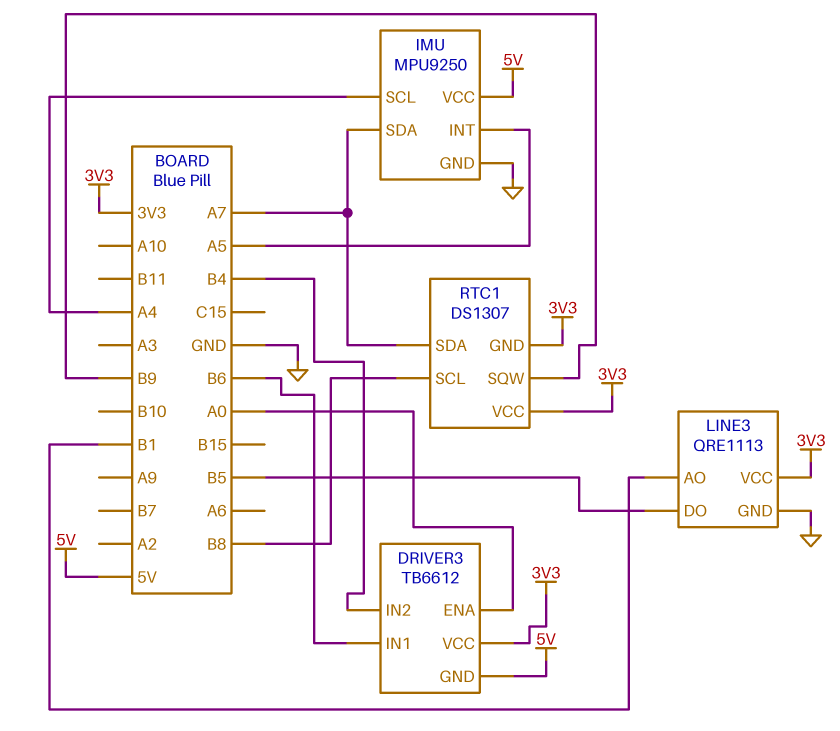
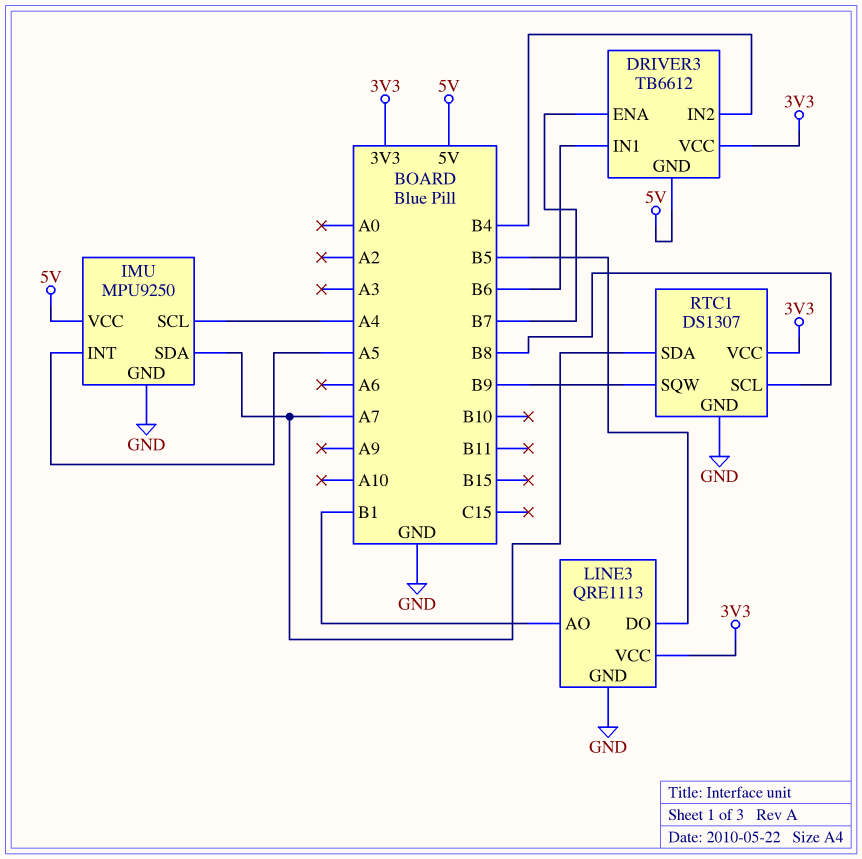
DRIVER3 pin ENA: A0 -> B7
RTC1 pin GND: 3V3 -> GND

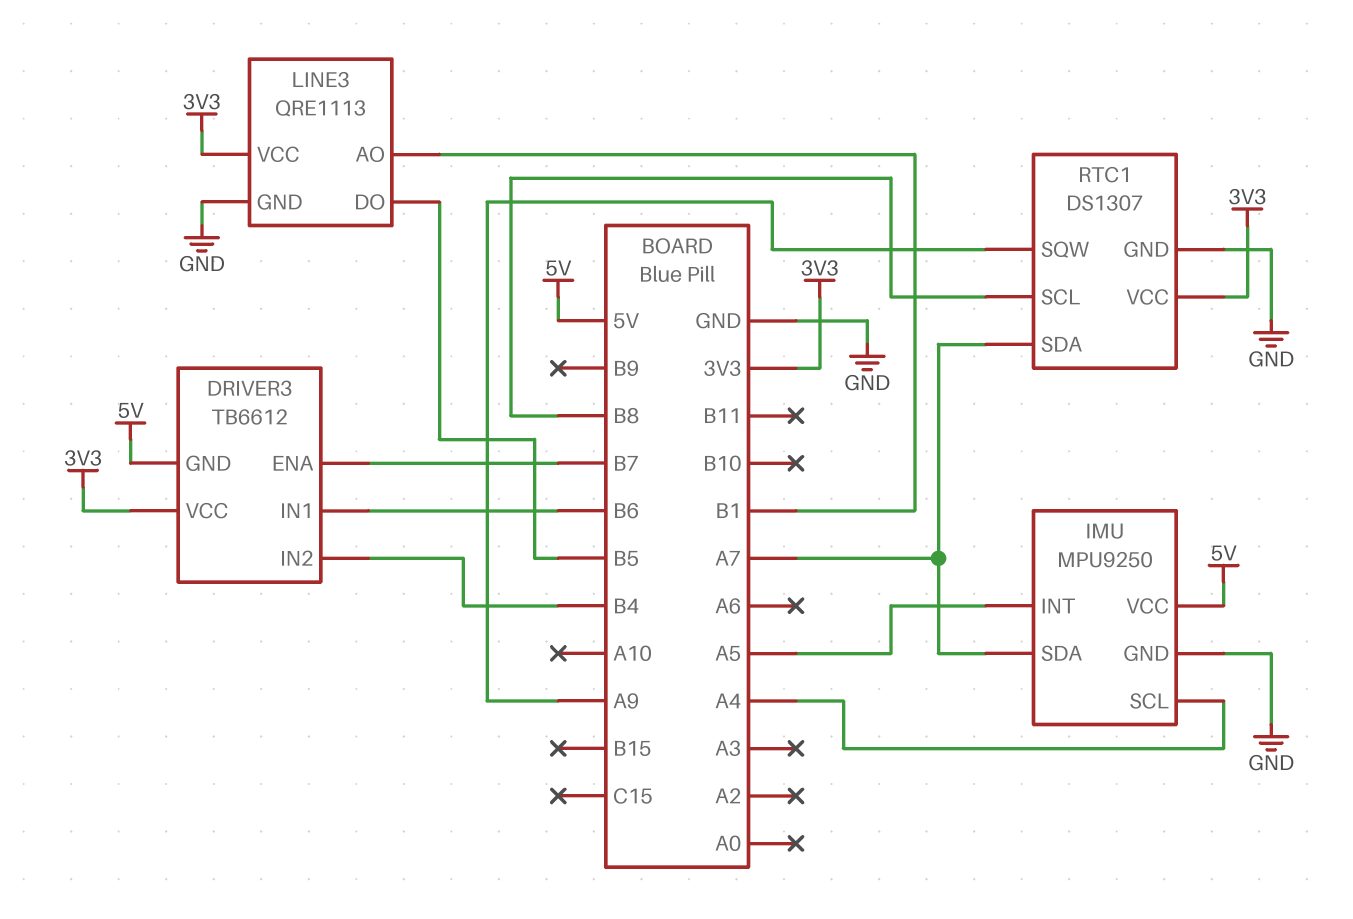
RTC1 pin SQW: B9 -> A9

